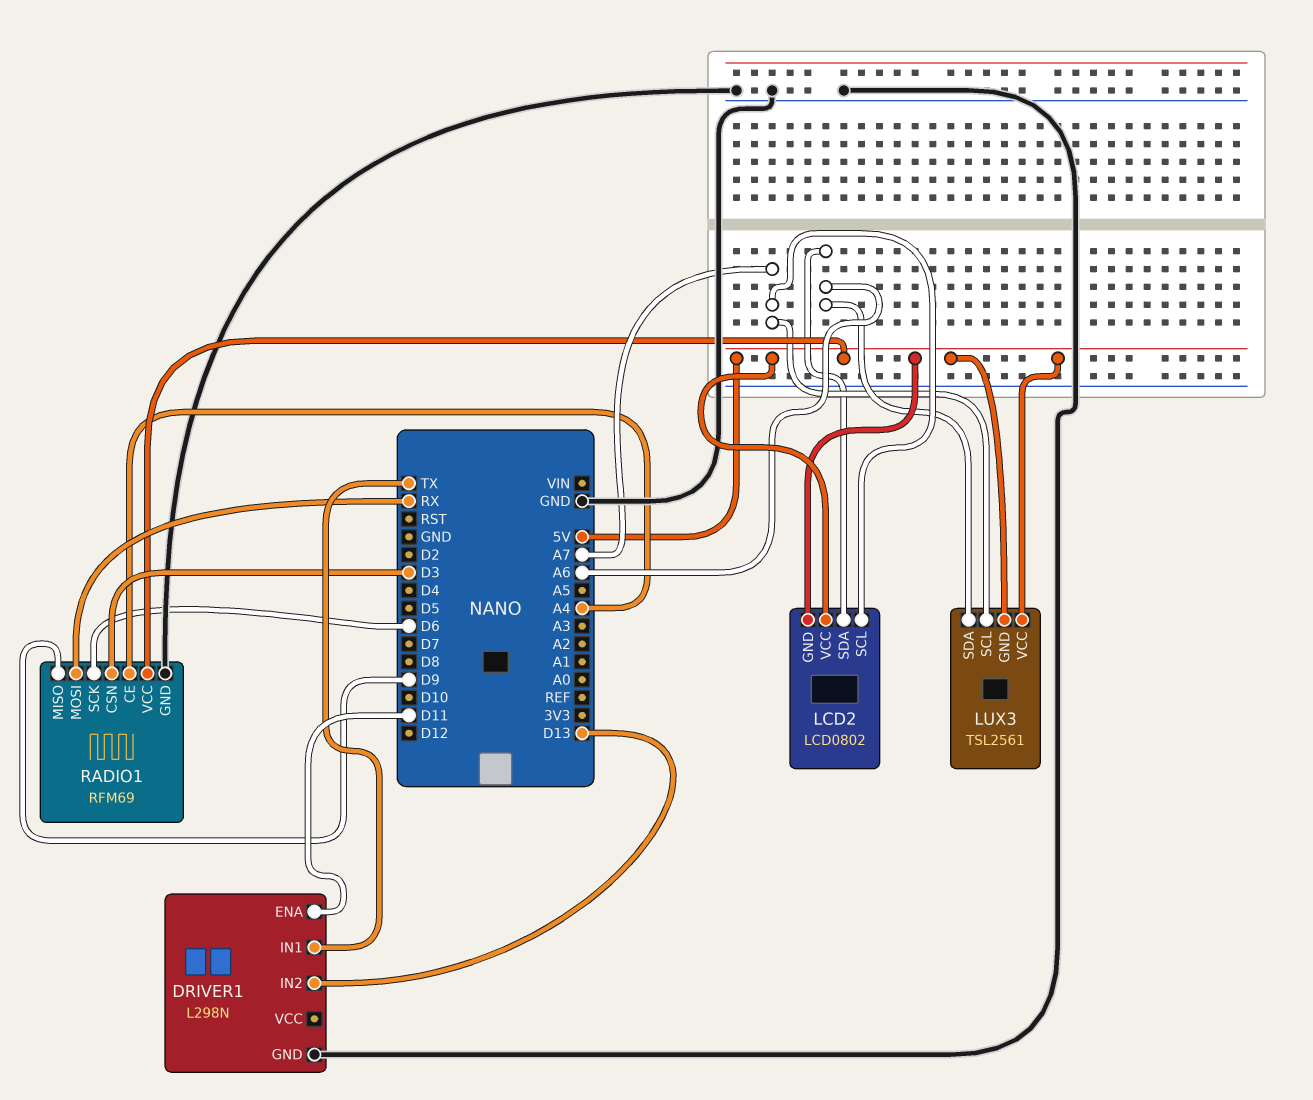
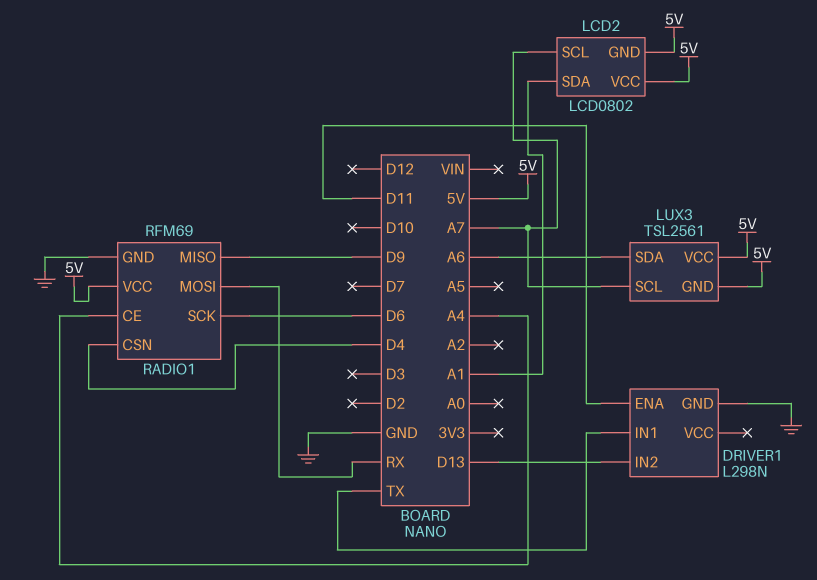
LCD2 pin SDA: A6 -> A1
RADIO1 pin CSN: D3 -> D4

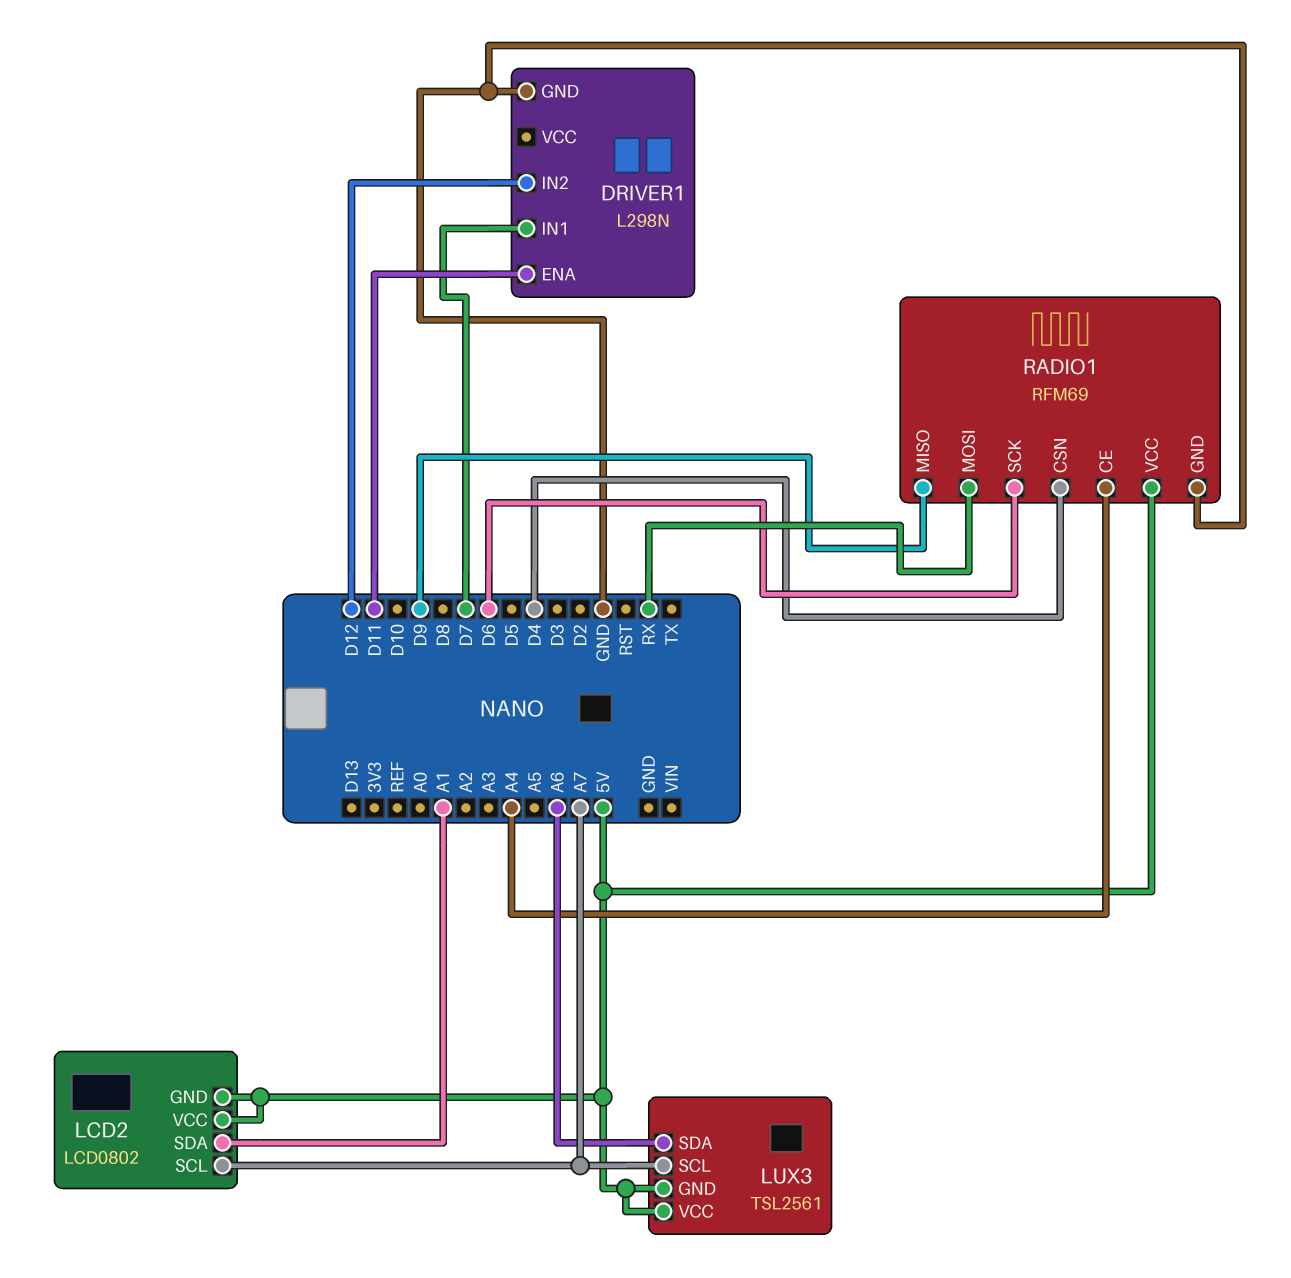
DRIVER1 pin IN1: TX -> D7
DRIVER1 pin IN2: D13 -> D12

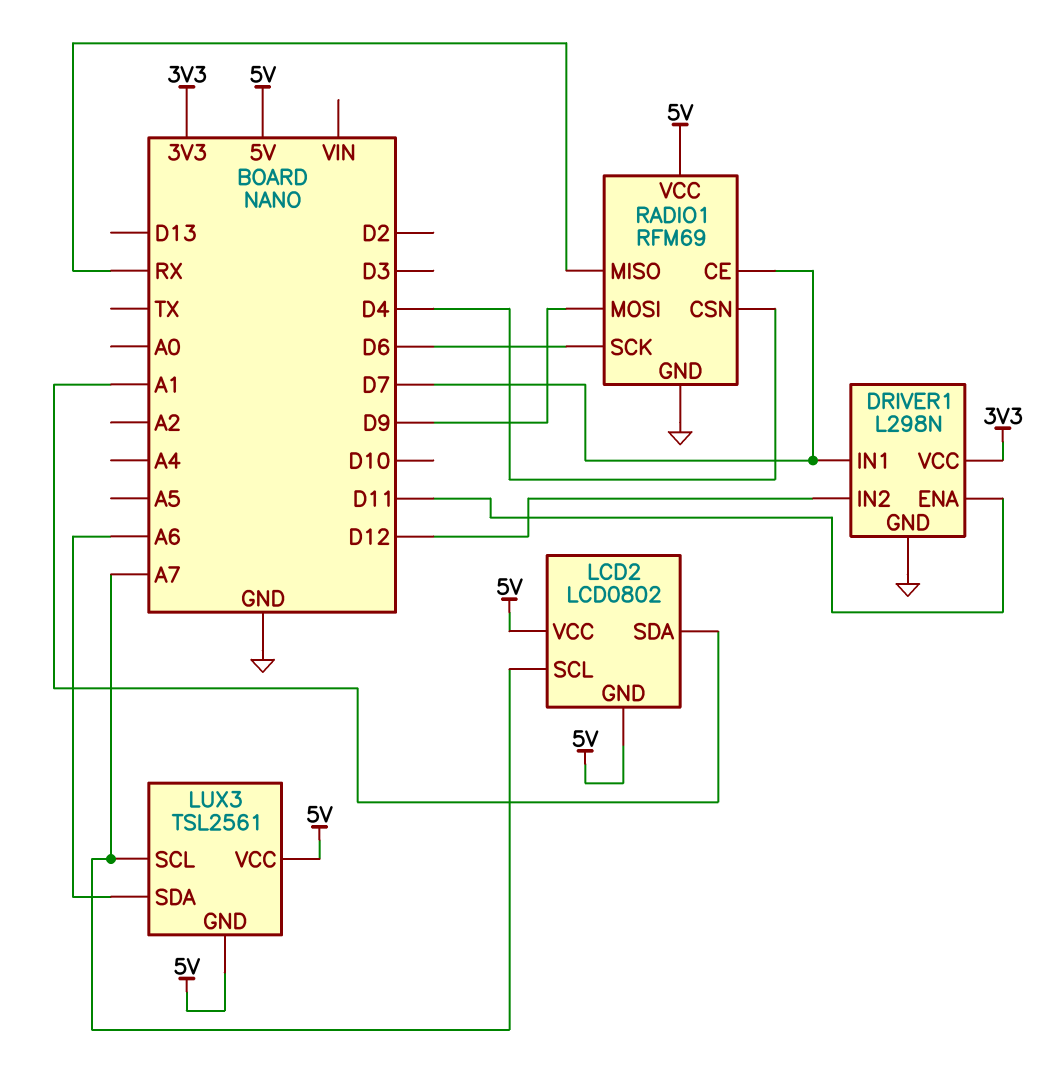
DRIVER1 pin VCC: none -> 3V3
RADIO1 pin CE: A4 -> D7
RADIO1 pin MISO: D9 -> RX
RADIO1 pin MOSI: RX -> D9

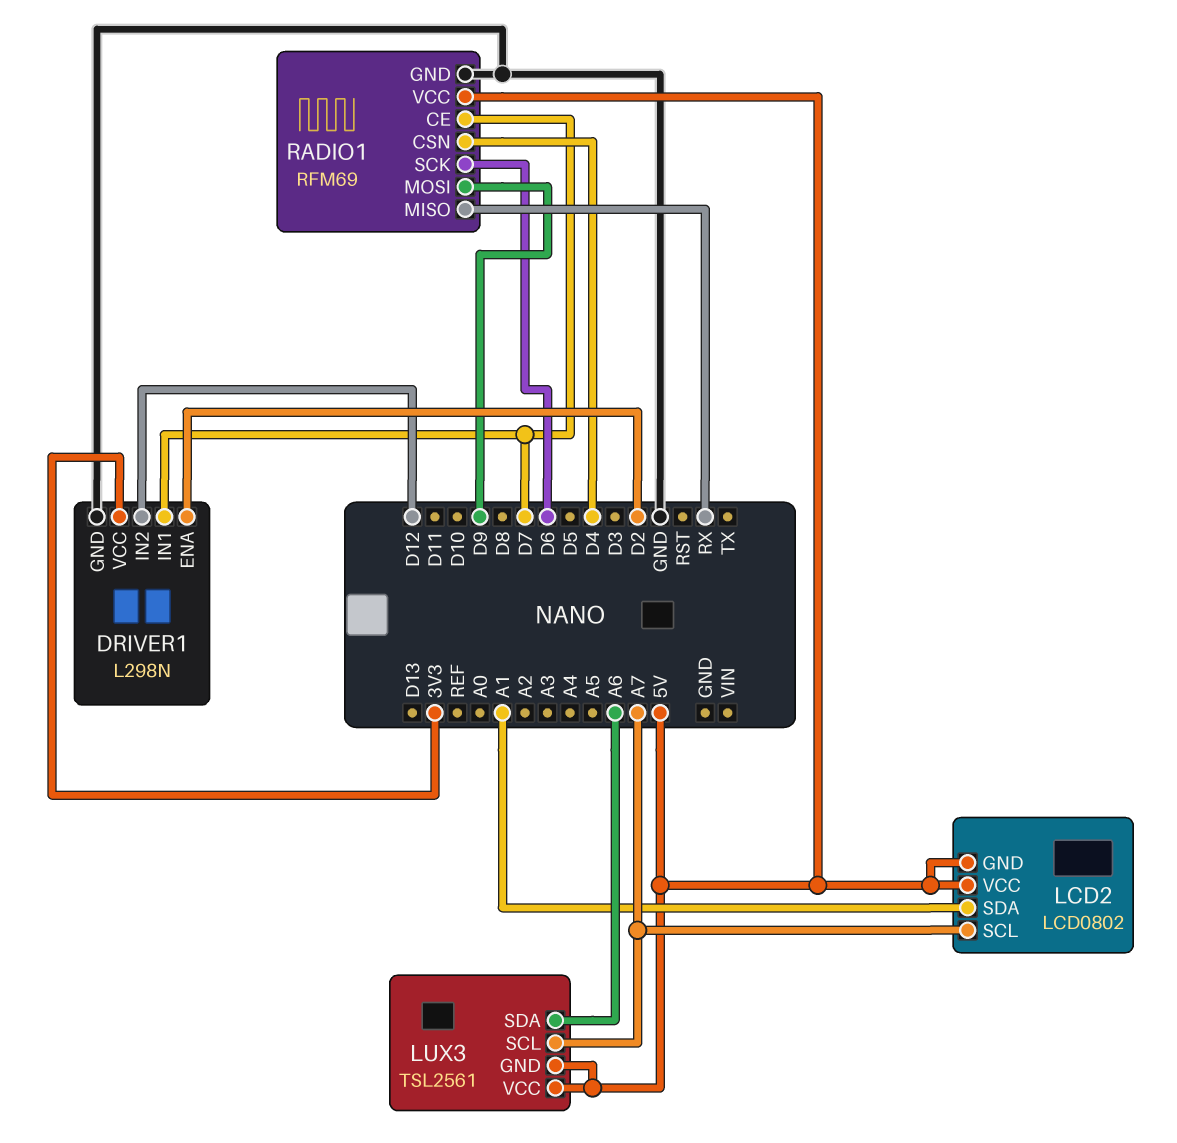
DRIVER1 pin ENA: D11 -> D2

